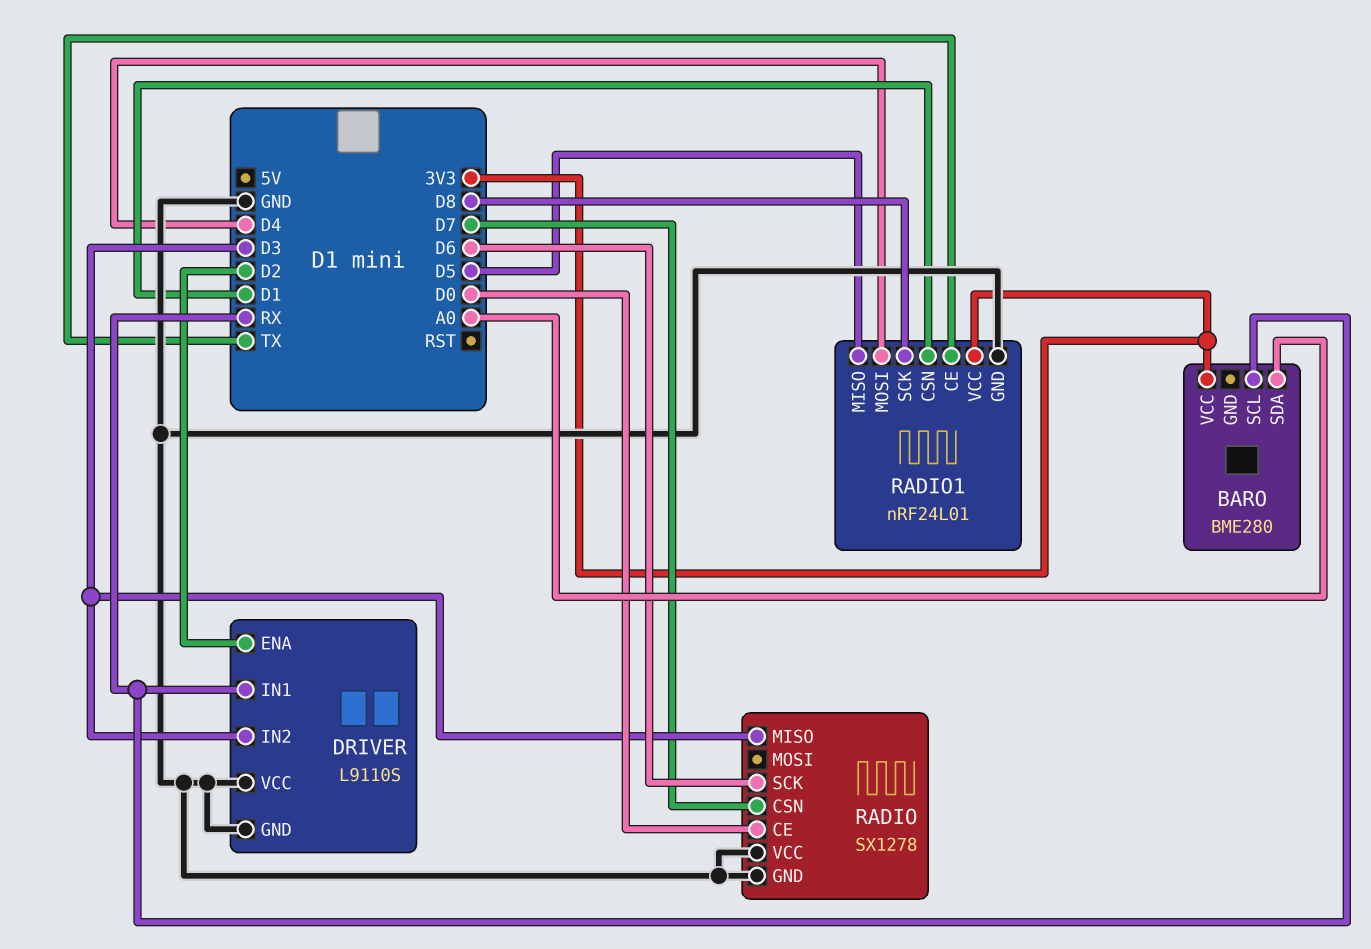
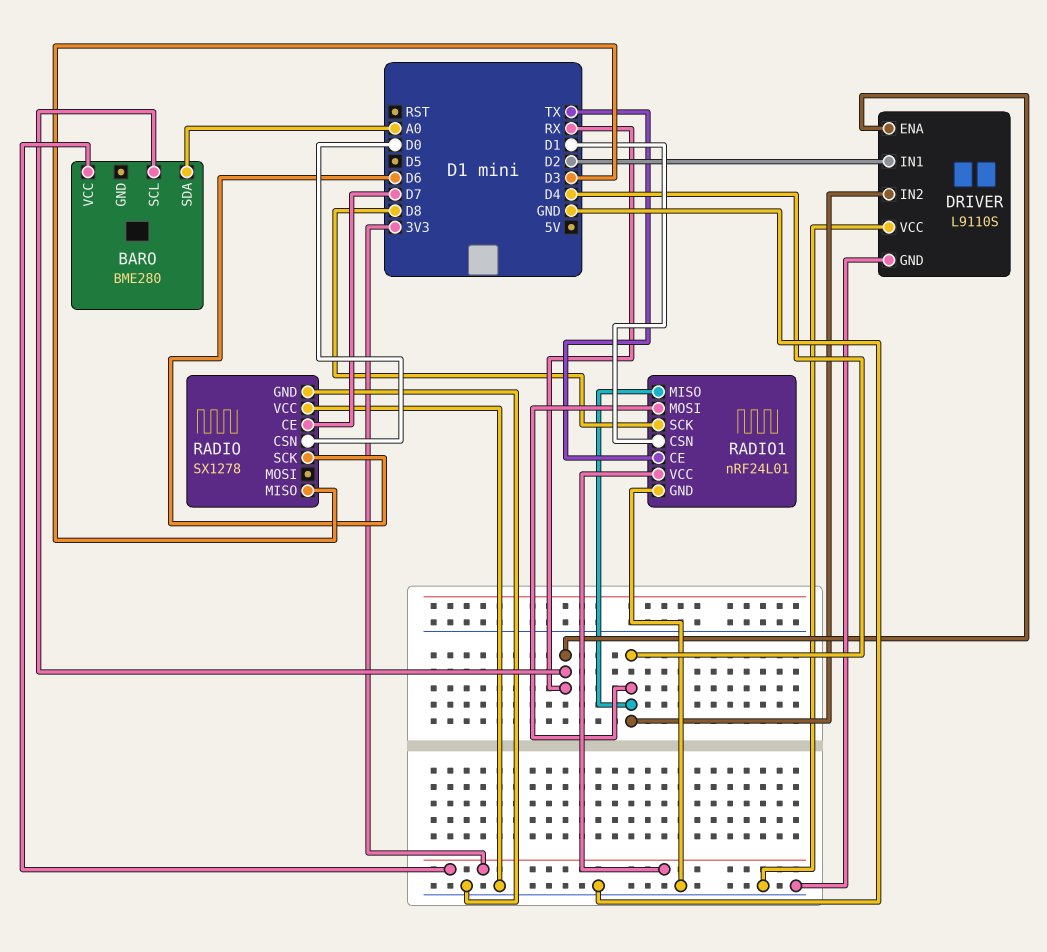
DRIVER pin ENA: D2 -> RX
DRIVER pin IN1: RX -> D2
DRIVER pin IN2: D3 -> D4
RADIO pin CE: D0 -> D7
RADIO pin CSN: D7 -> D0
RADIO1 pin MISO: D5 -> D4

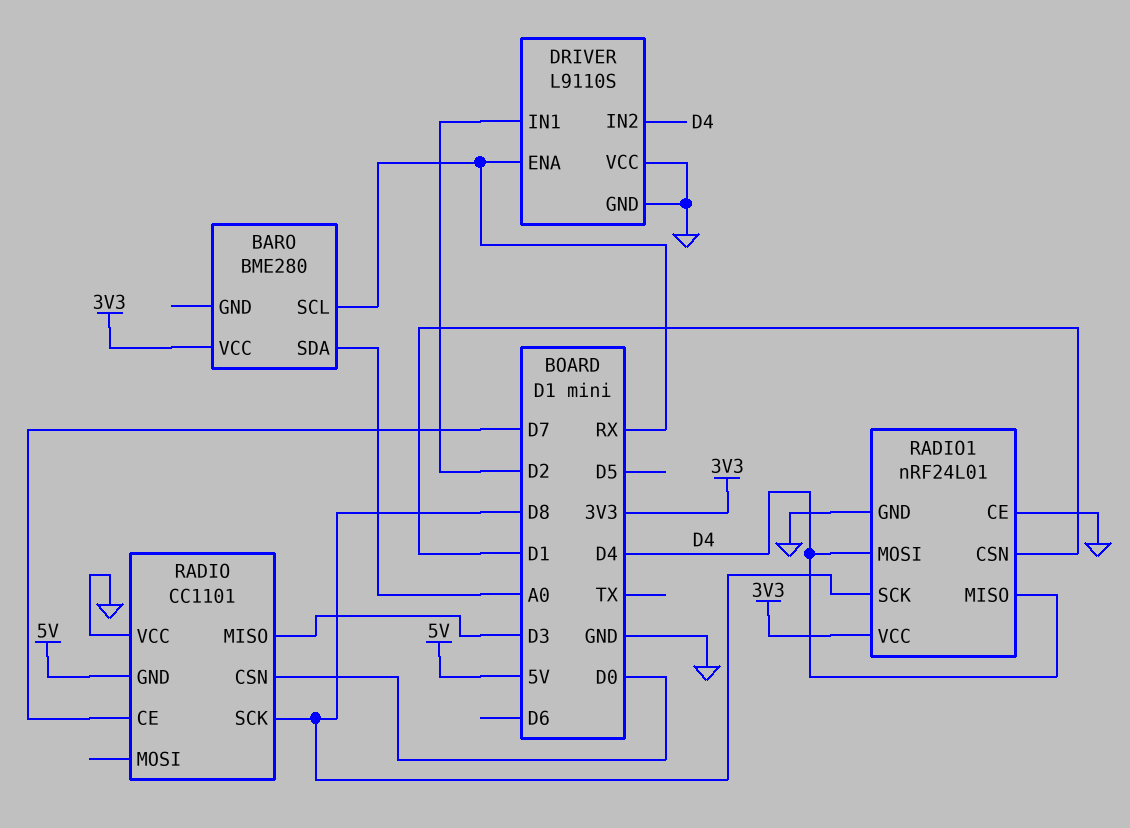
RADIO: SX1278 -> CC1101
RADIO pin GND: GND -> 5V
RADIO pin SCK: D6 -> D8
RADIO1 pin CE: TX -> GND

